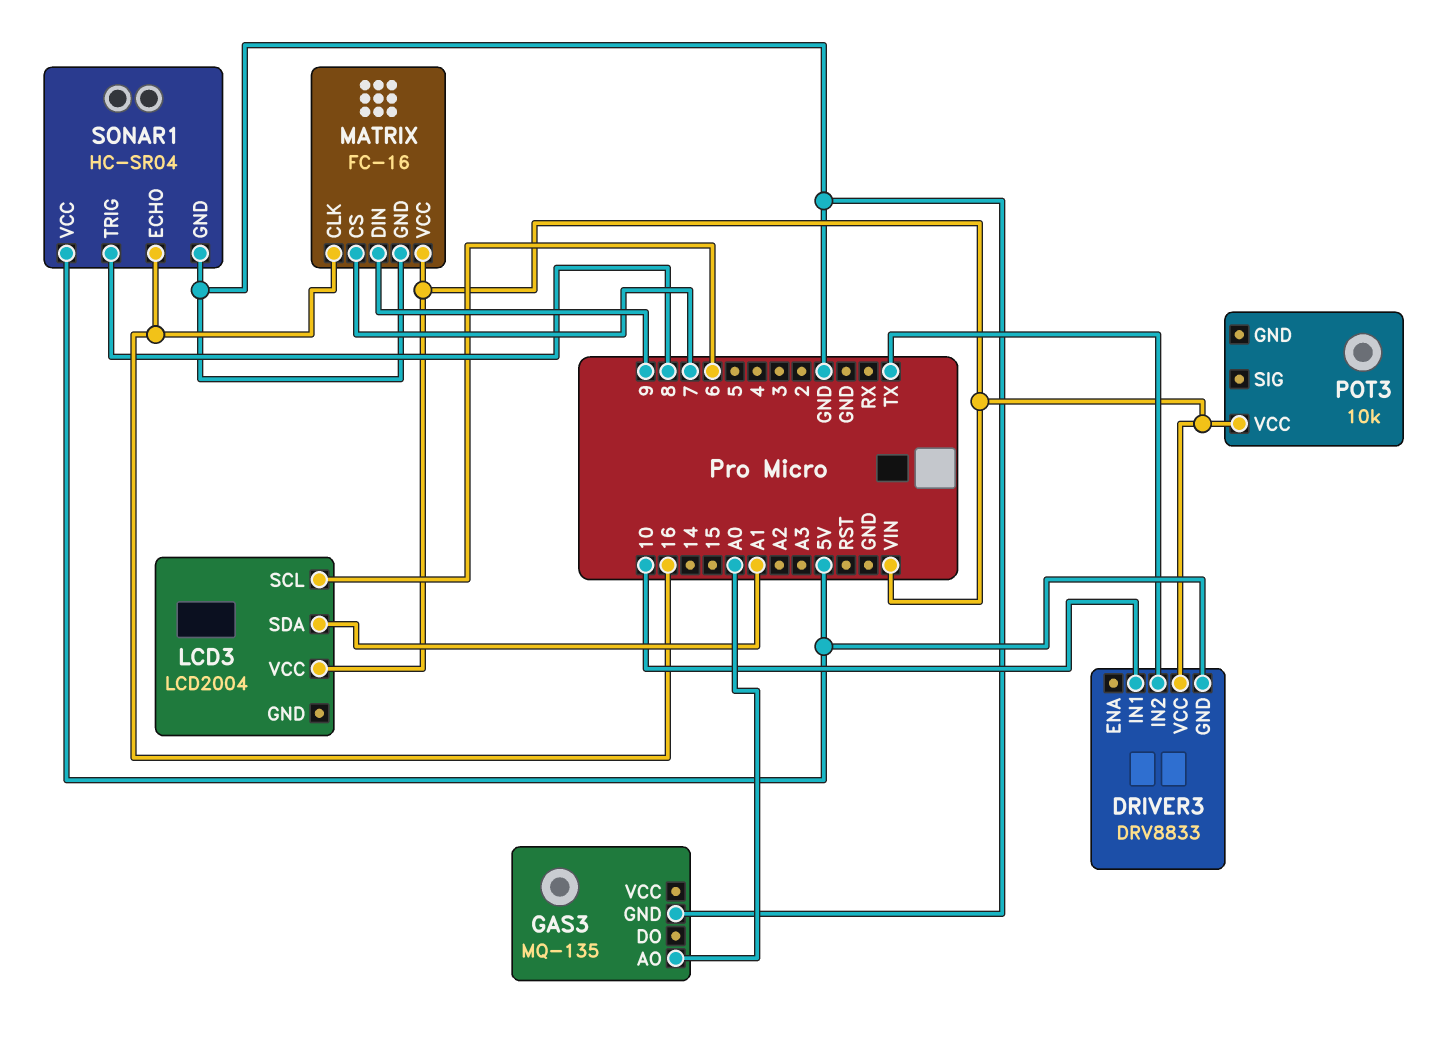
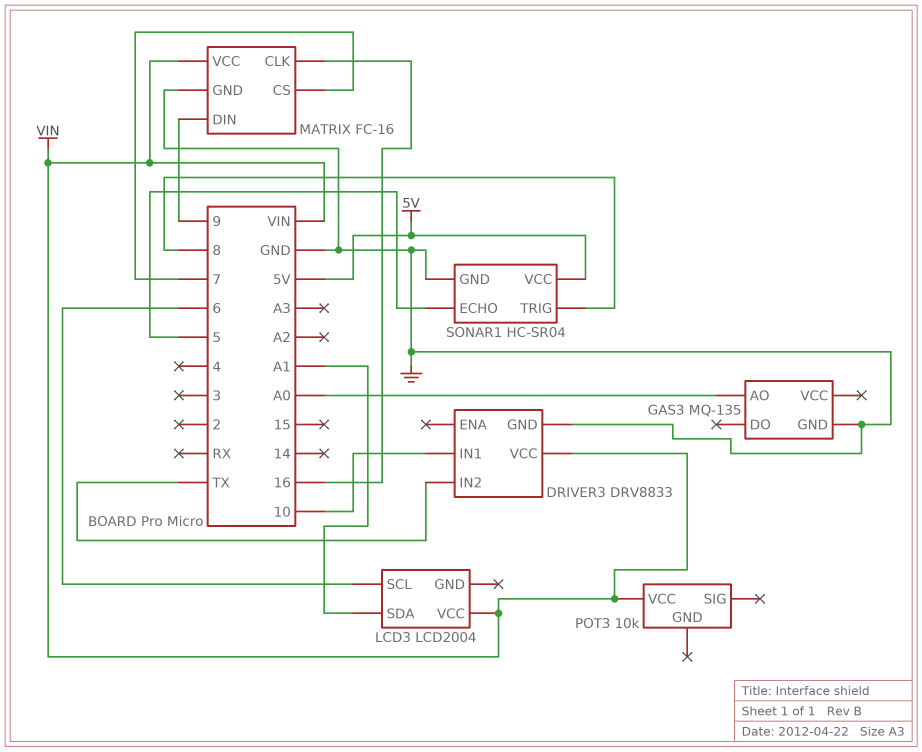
DRIVER3 pin GND: 5V -> GND
SONAR1 pin ECHO: 16 -> 5

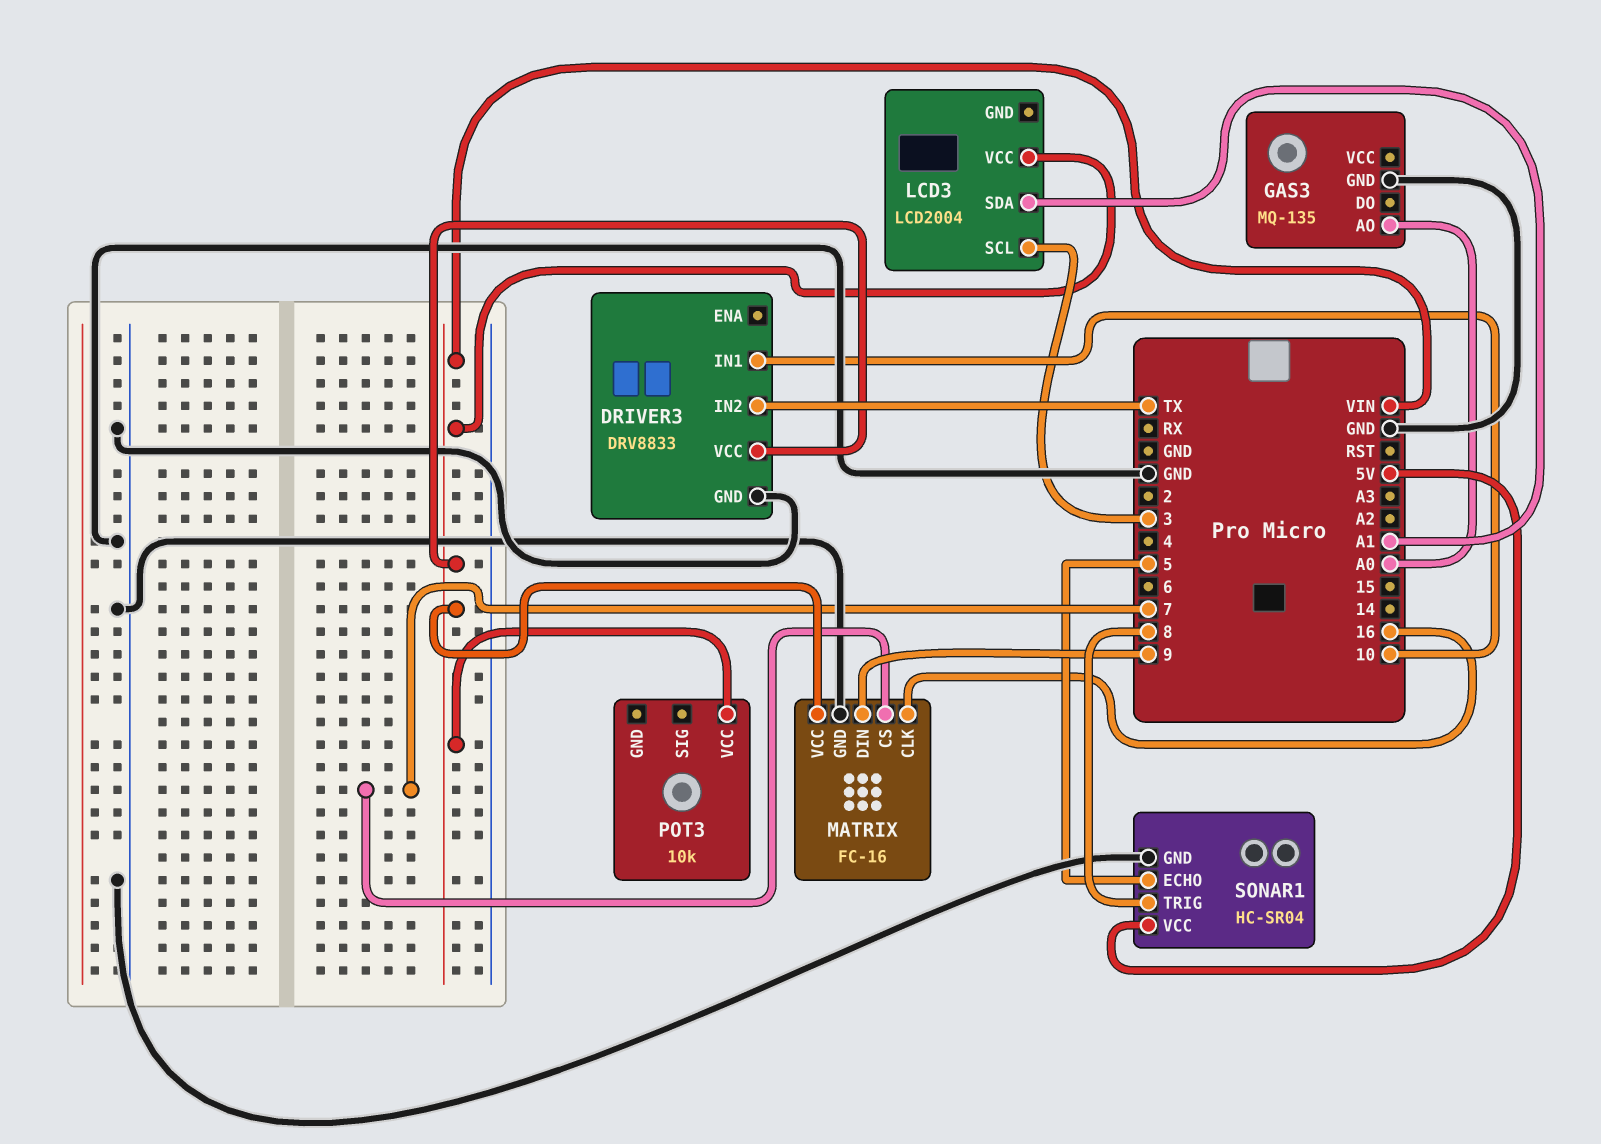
LCD3 pin SCL: 6 -> 3

